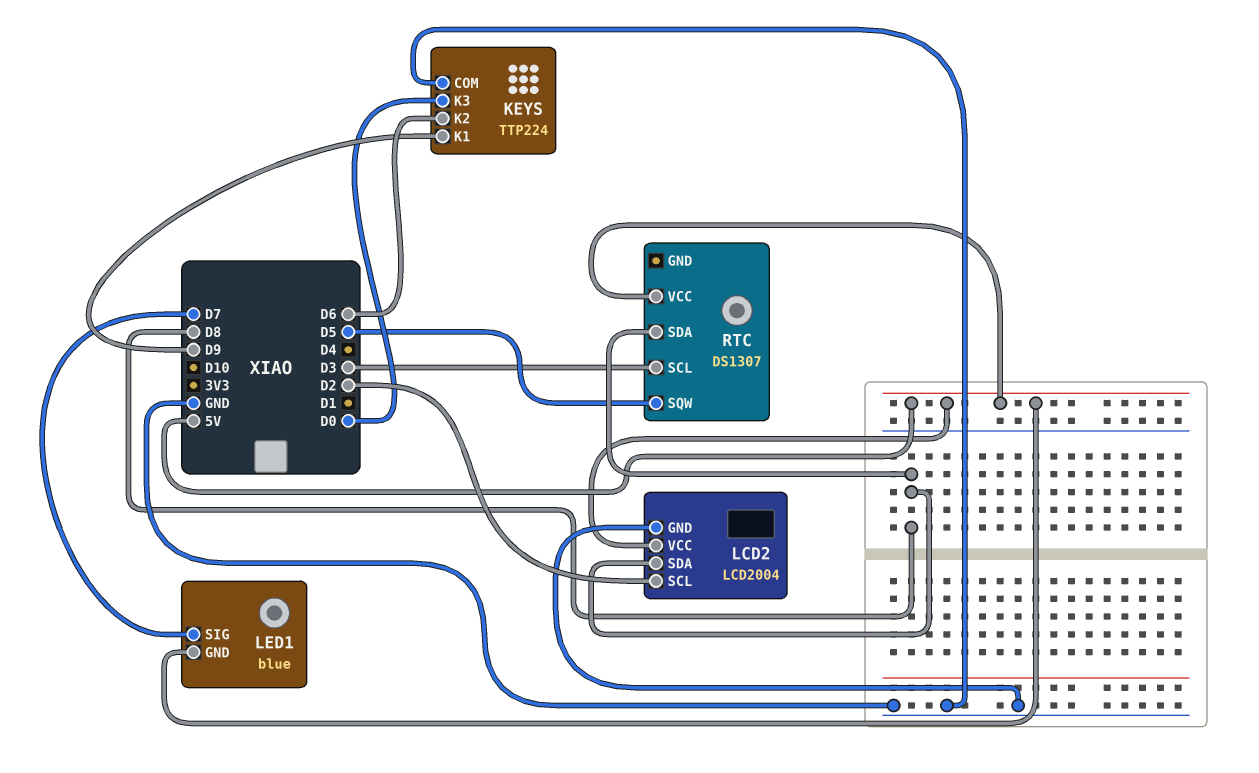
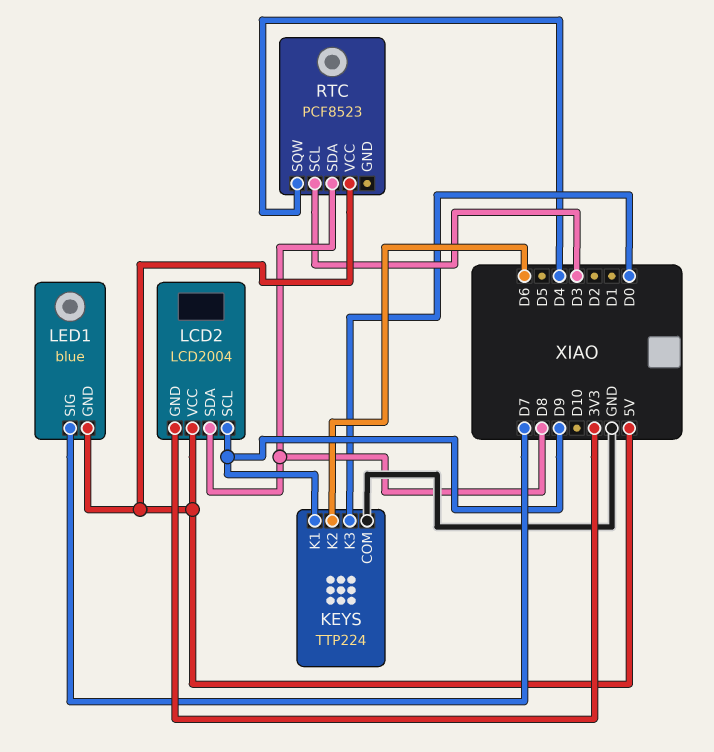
LCD2 pin GND: GND -> 3V3
LCD2 pin SCL: D2 -> D9
RTC: DS1307 -> PCF8523
RTC pin SQW: D5 -> D4

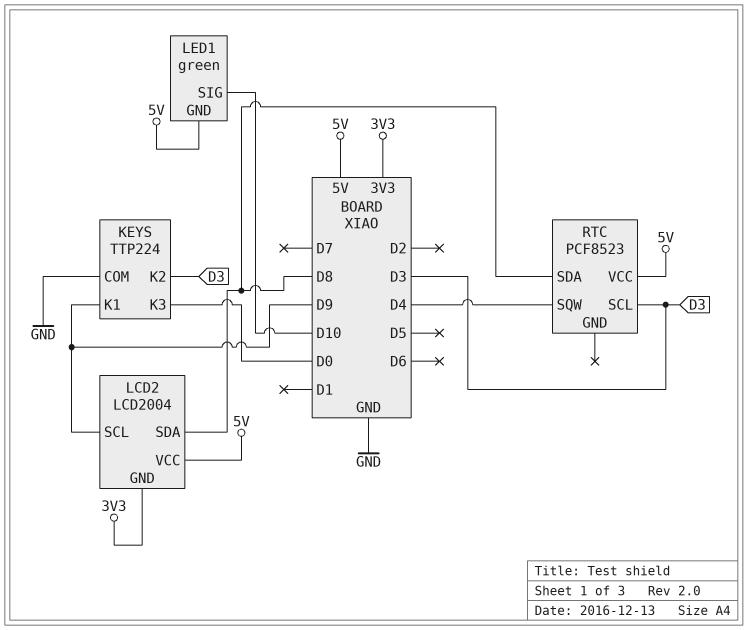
KEYS pin K2: D6 -> D3
LED1: blue -> green
LED1 pin SIG: D7 -> D10

